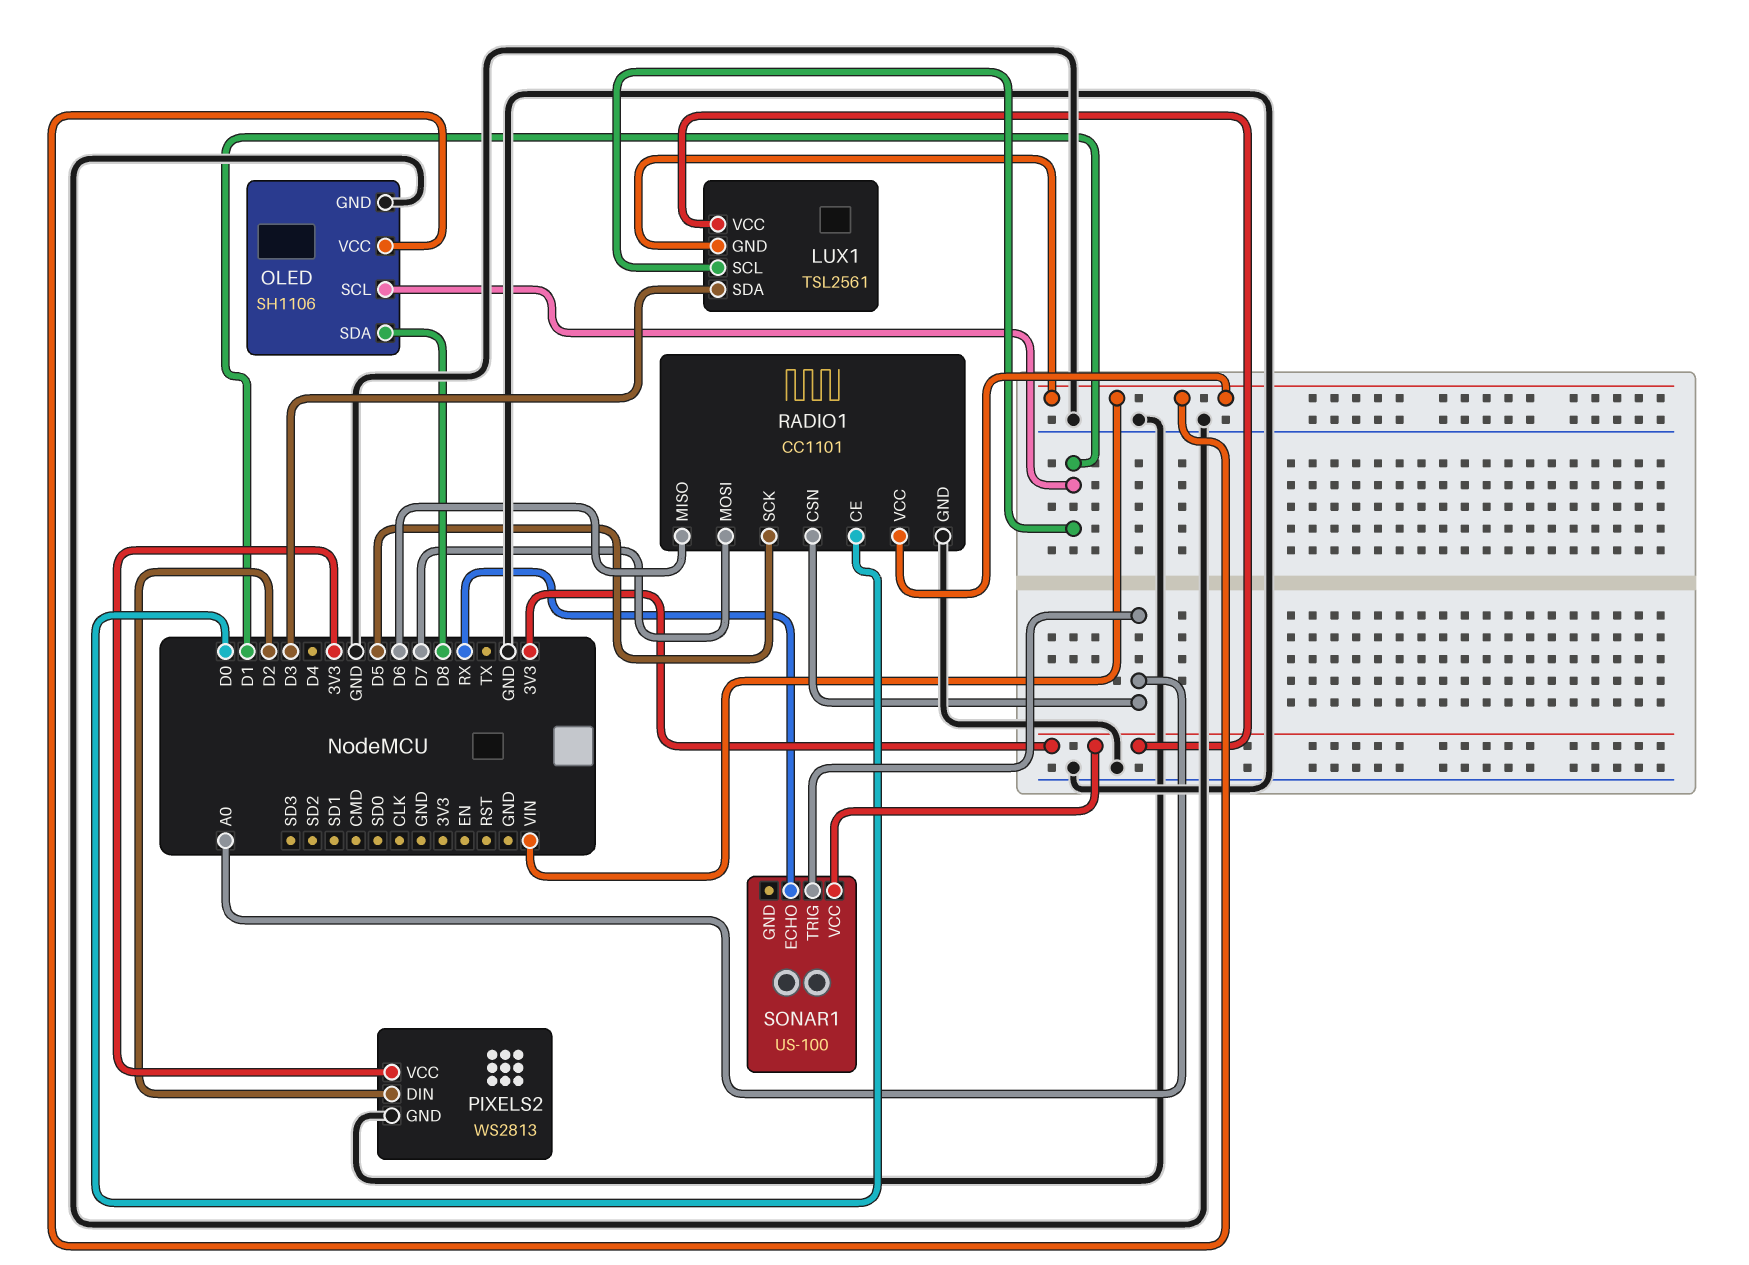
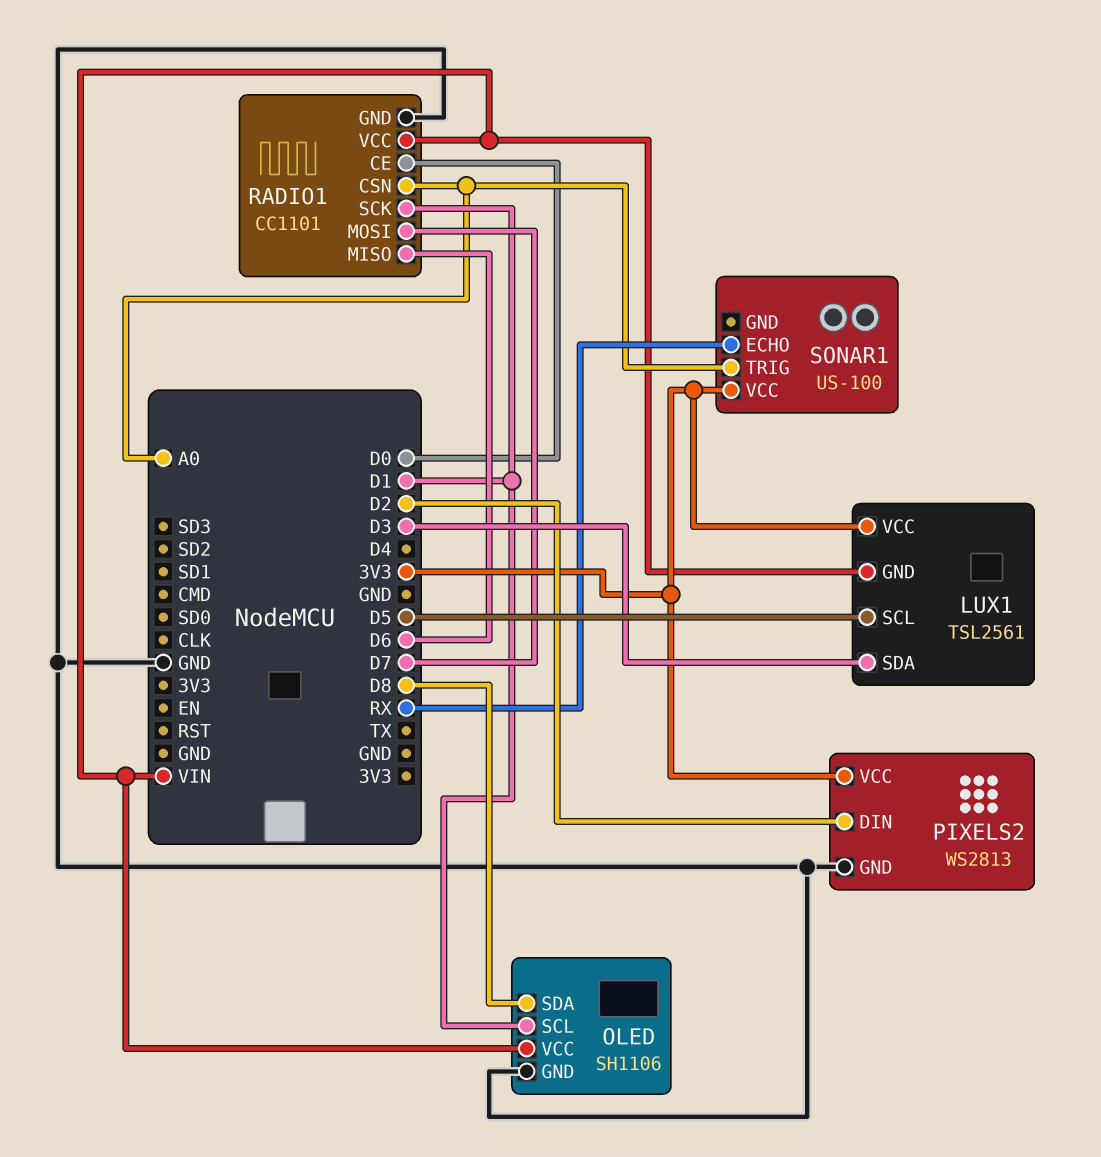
LUX1 pin SCL: D1 -> D5
RADIO1 pin SCK: D5 -> D1

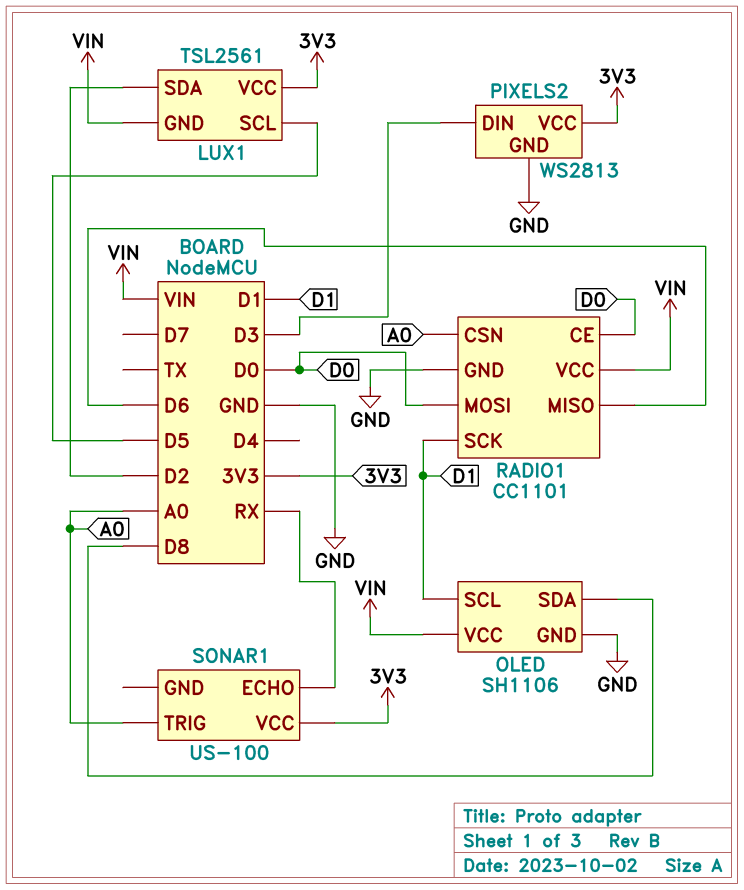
LUX1 pin SDA: D3 -> D2
PIXELS2 pin DIN: D2 -> D3
RADIO1 pin MOSI: D7 -> D0

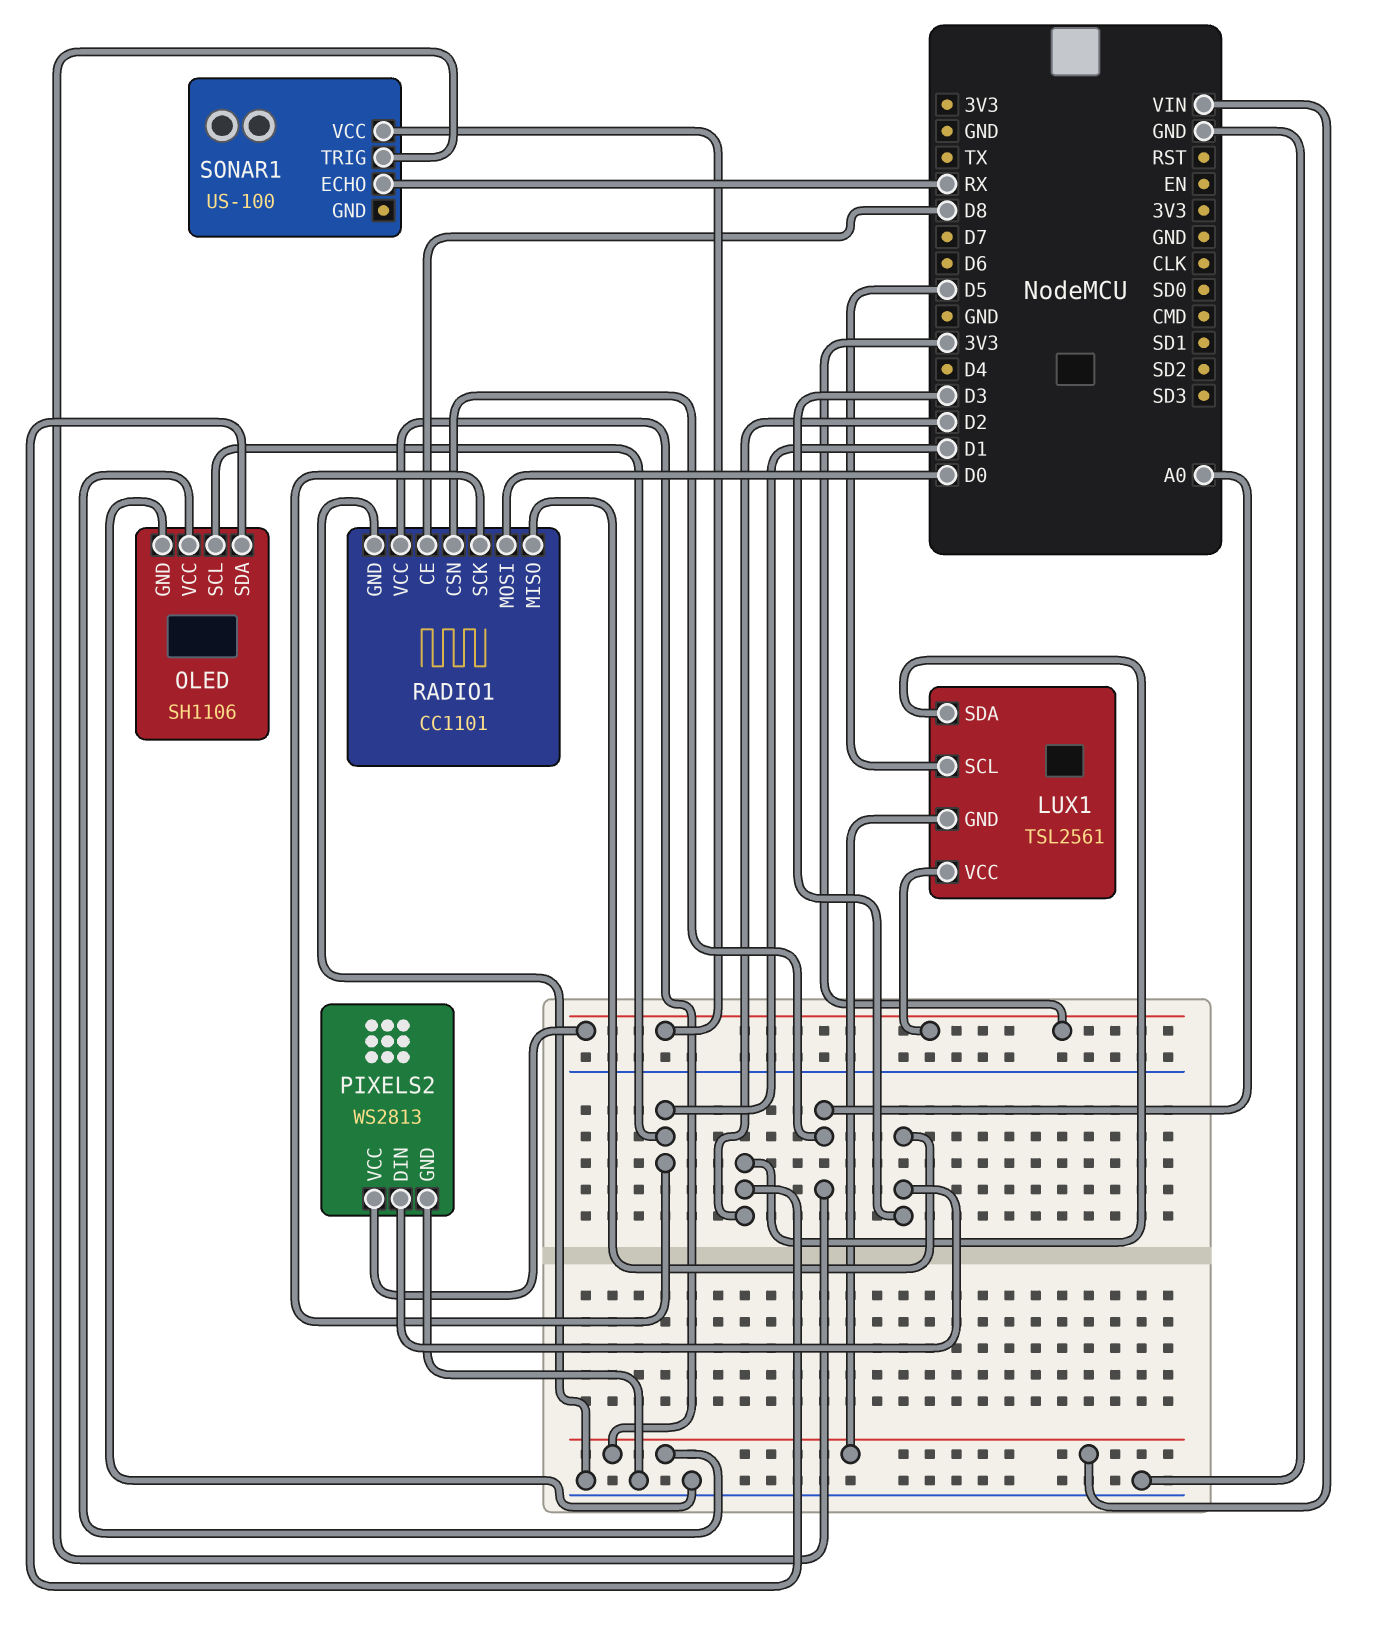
OLED pin SDA: D8 -> D2
RADIO1 pin CE: D0 -> D8
RADIO1 pin MISO: D6 -> D3

